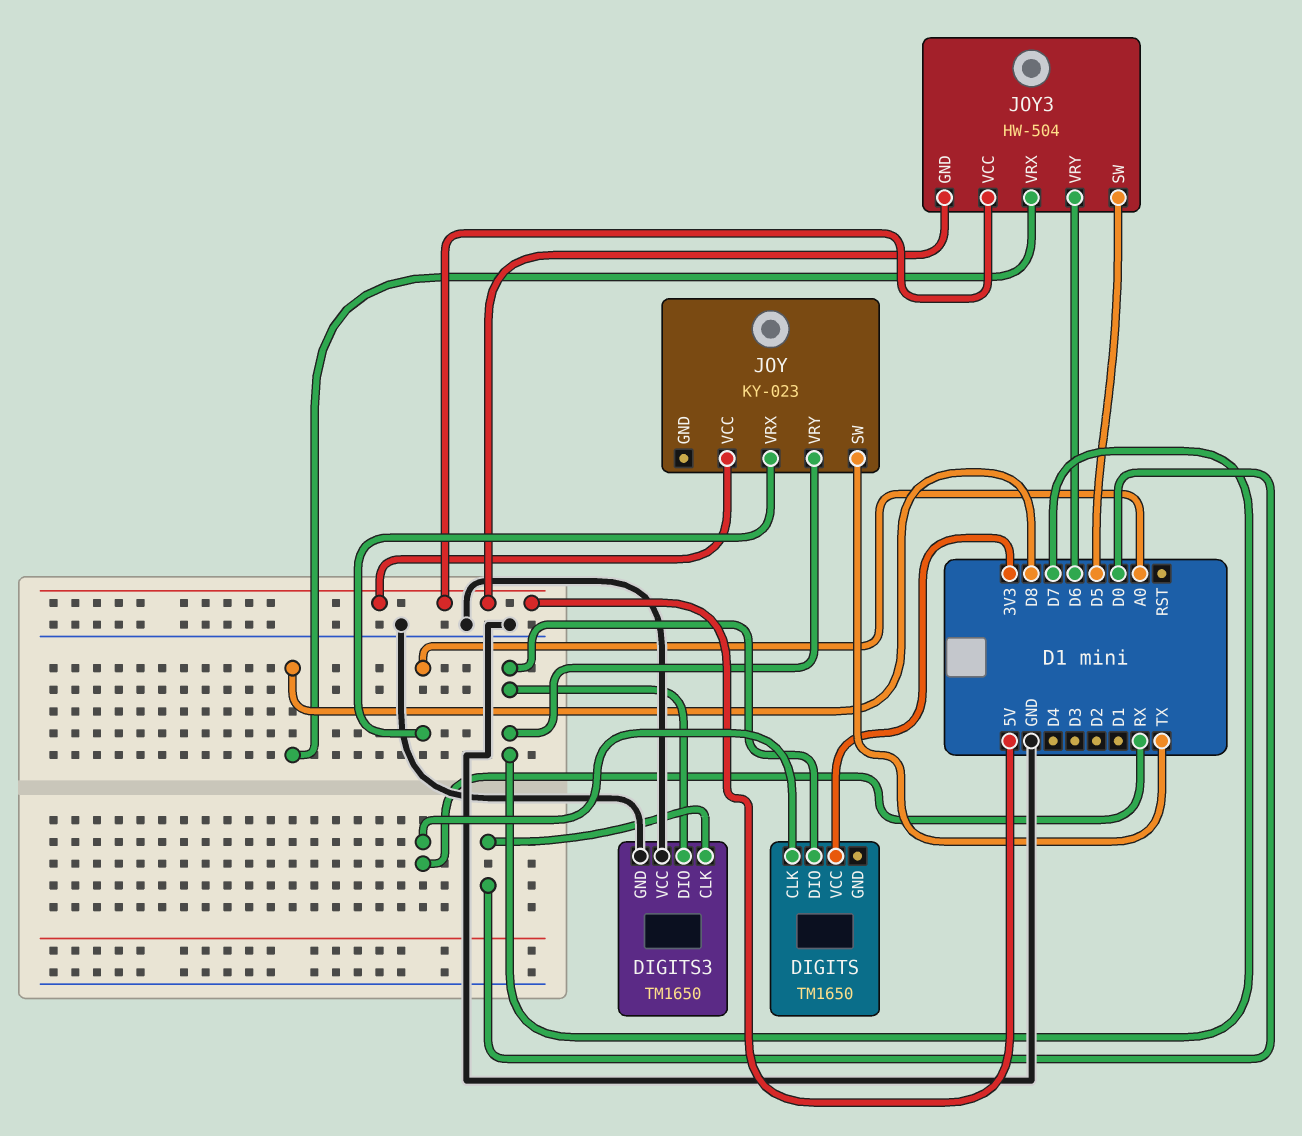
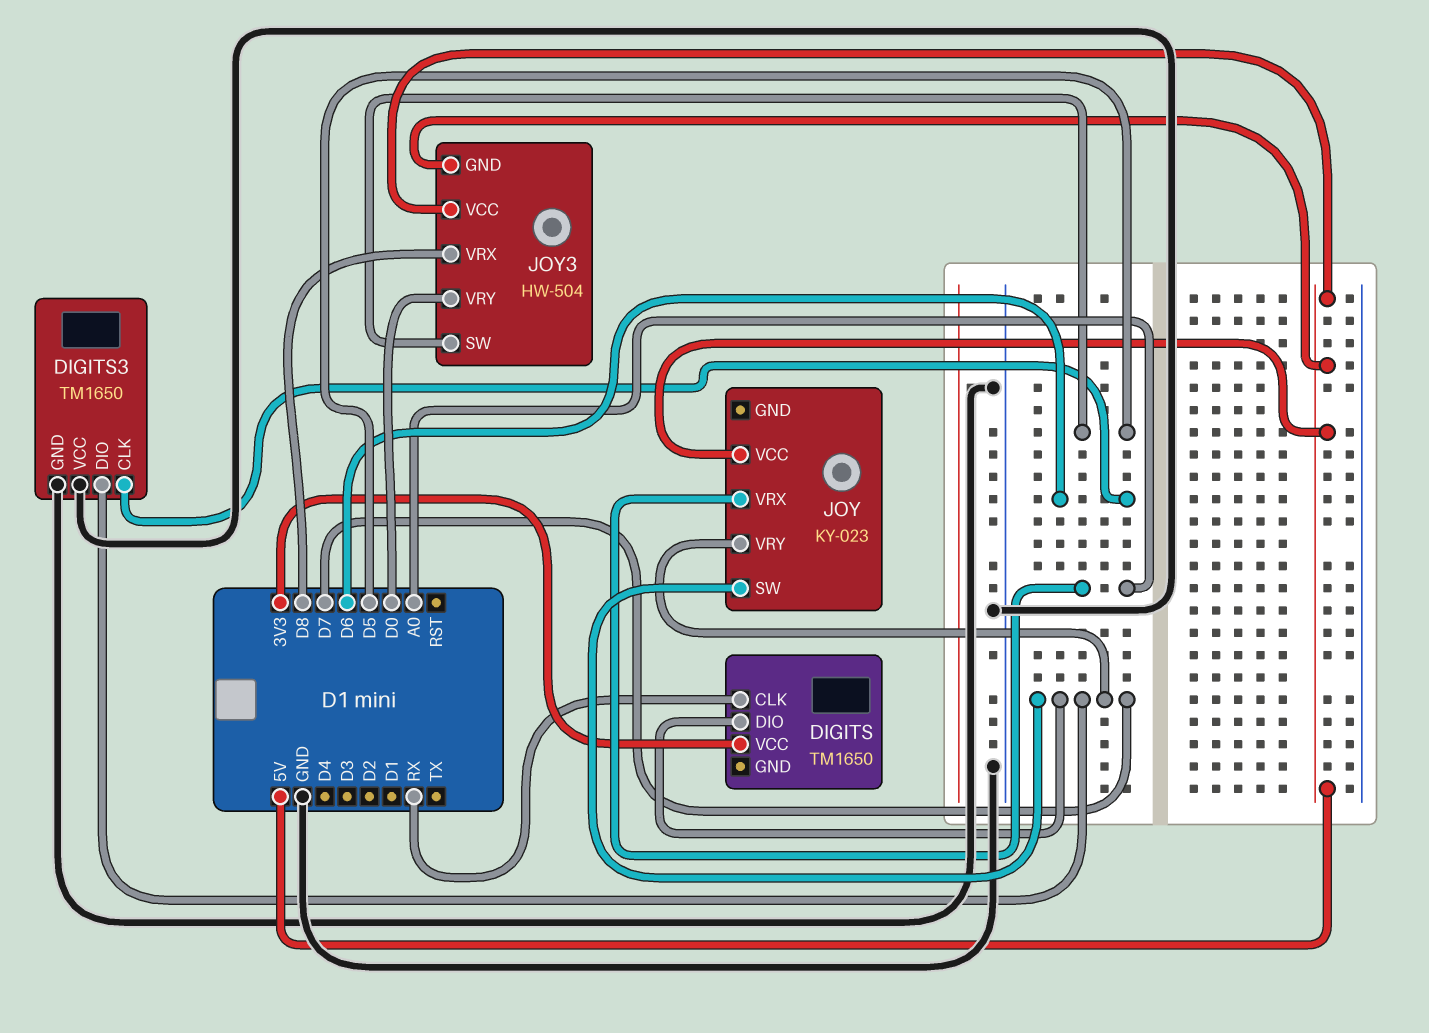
DIGITS3 pin CLK: D0 -> D6
JOY pin SW: TX -> D7
JOY3 pin VRY: D6 -> D0

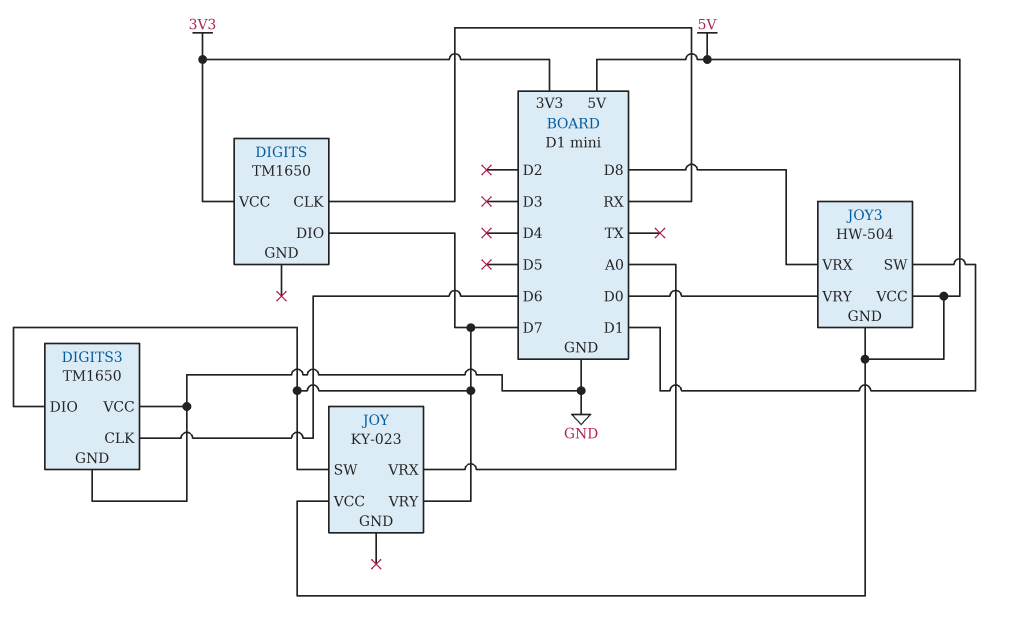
JOY3 pin SW: D5 -> D1

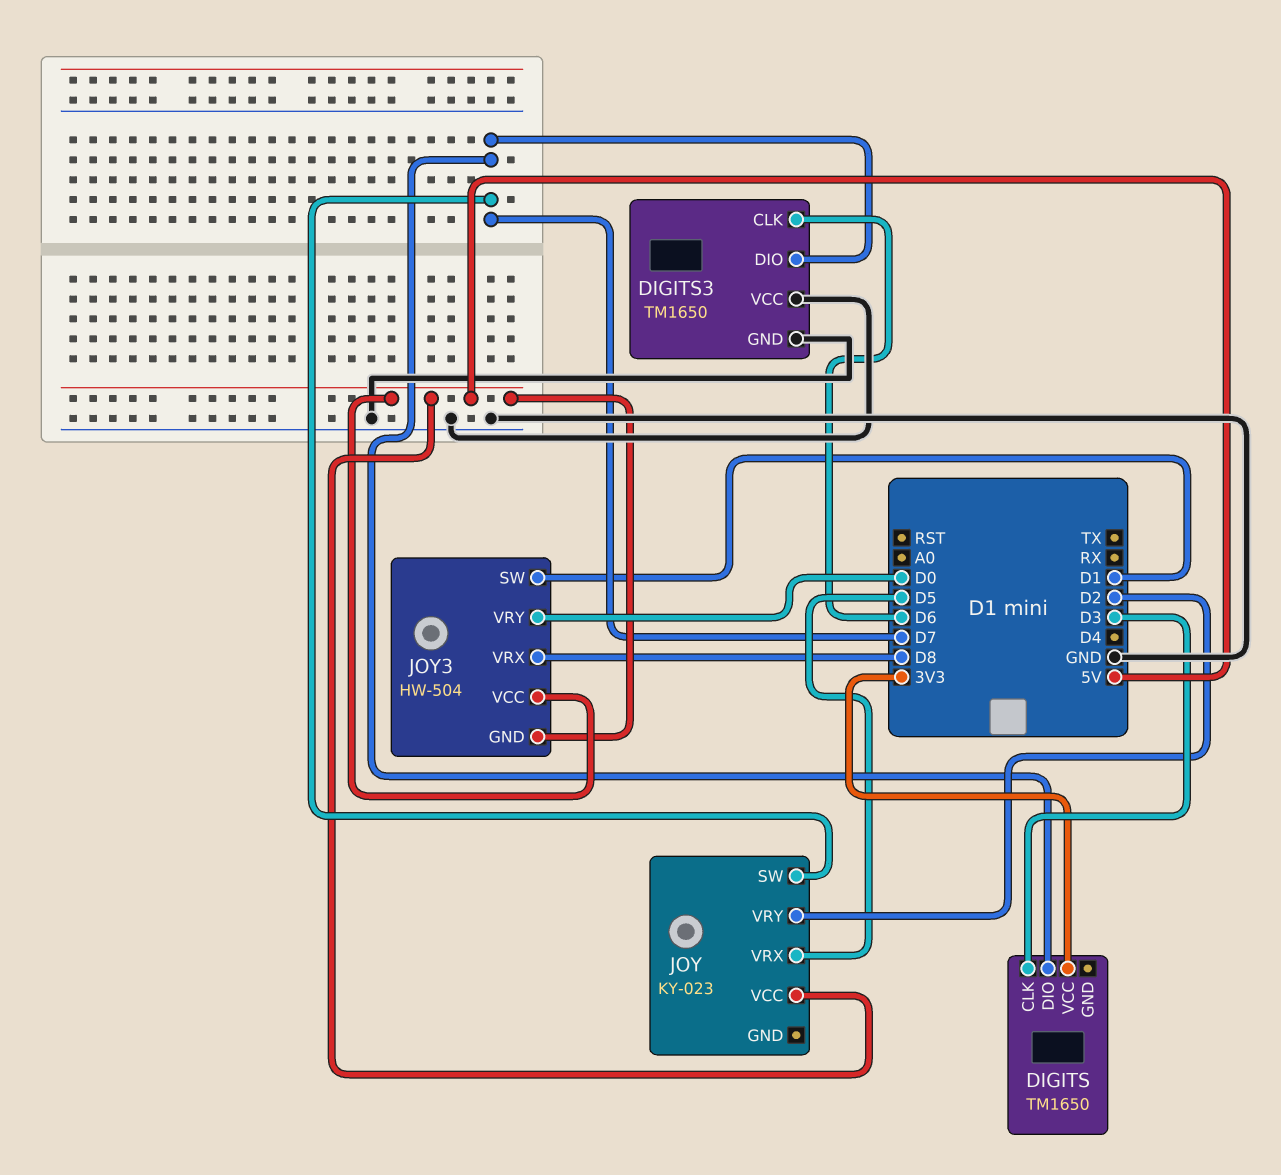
DIGITS pin CLK: RX -> D3
JOY pin VRX: A0 -> D5
JOY pin VRY: D7 -> D2

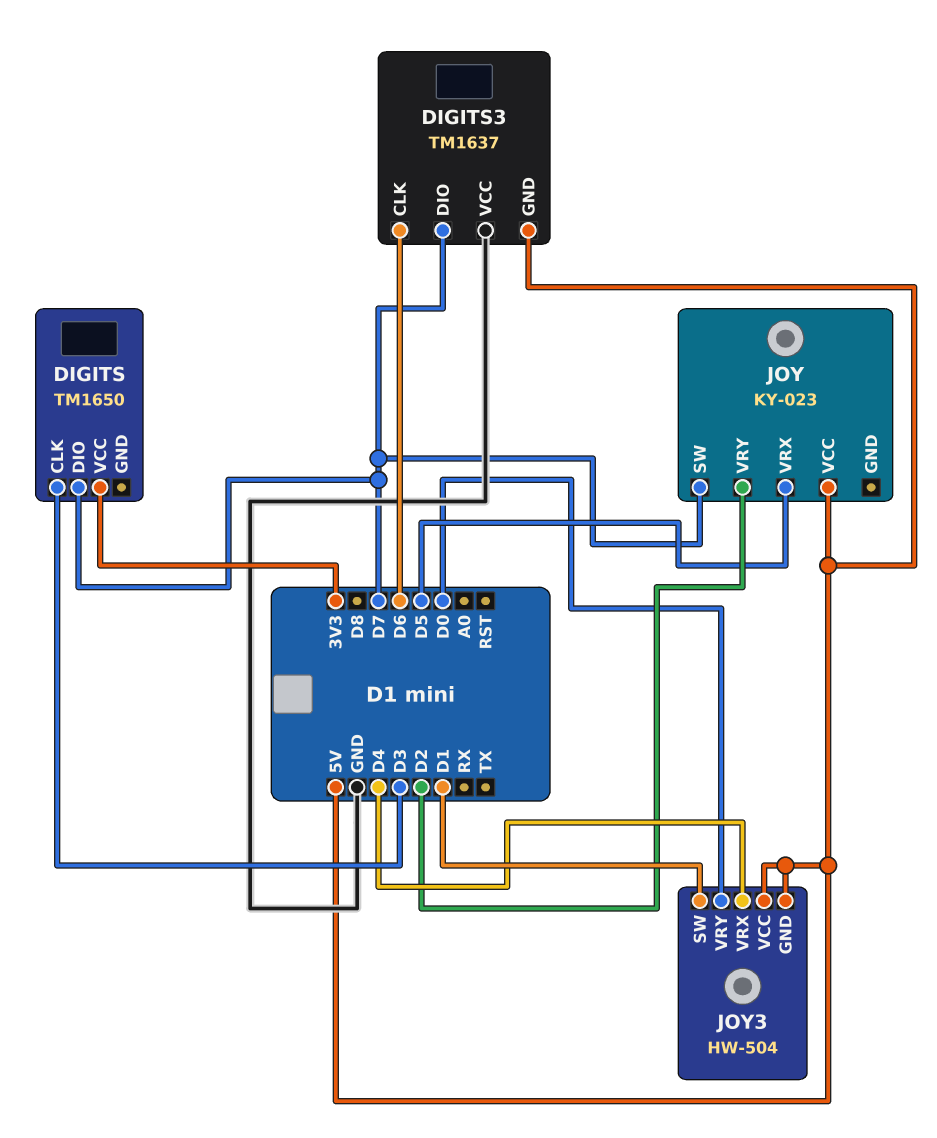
DIGITS3: TM1650 -> TM1637
DIGITS3 pin GND: GND -> 5V
JOY3 pin VRX: D8 -> D4

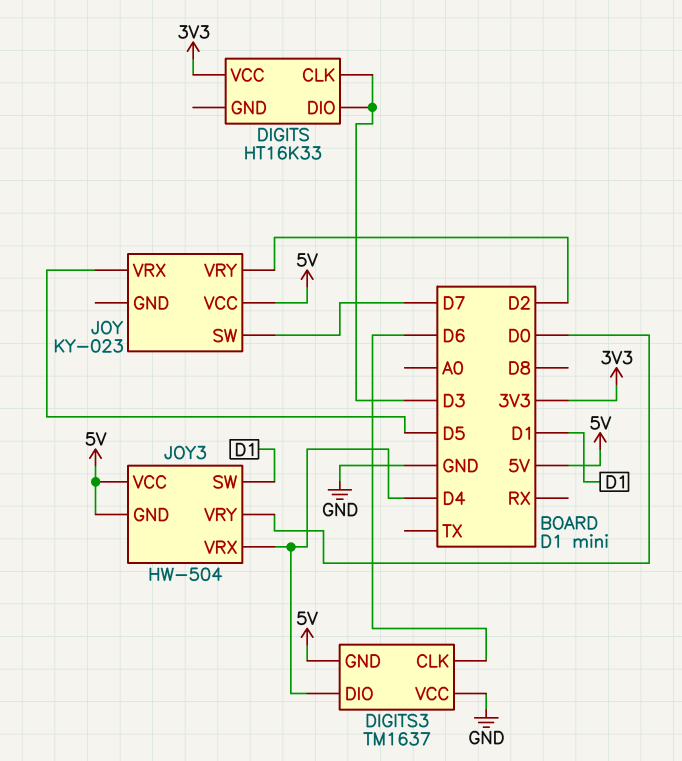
DIGITS: TM1650 -> HT16K33
DIGITS pin DIO: D7 -> D3
DIGITS3 pin DIO: D7 -> D4

